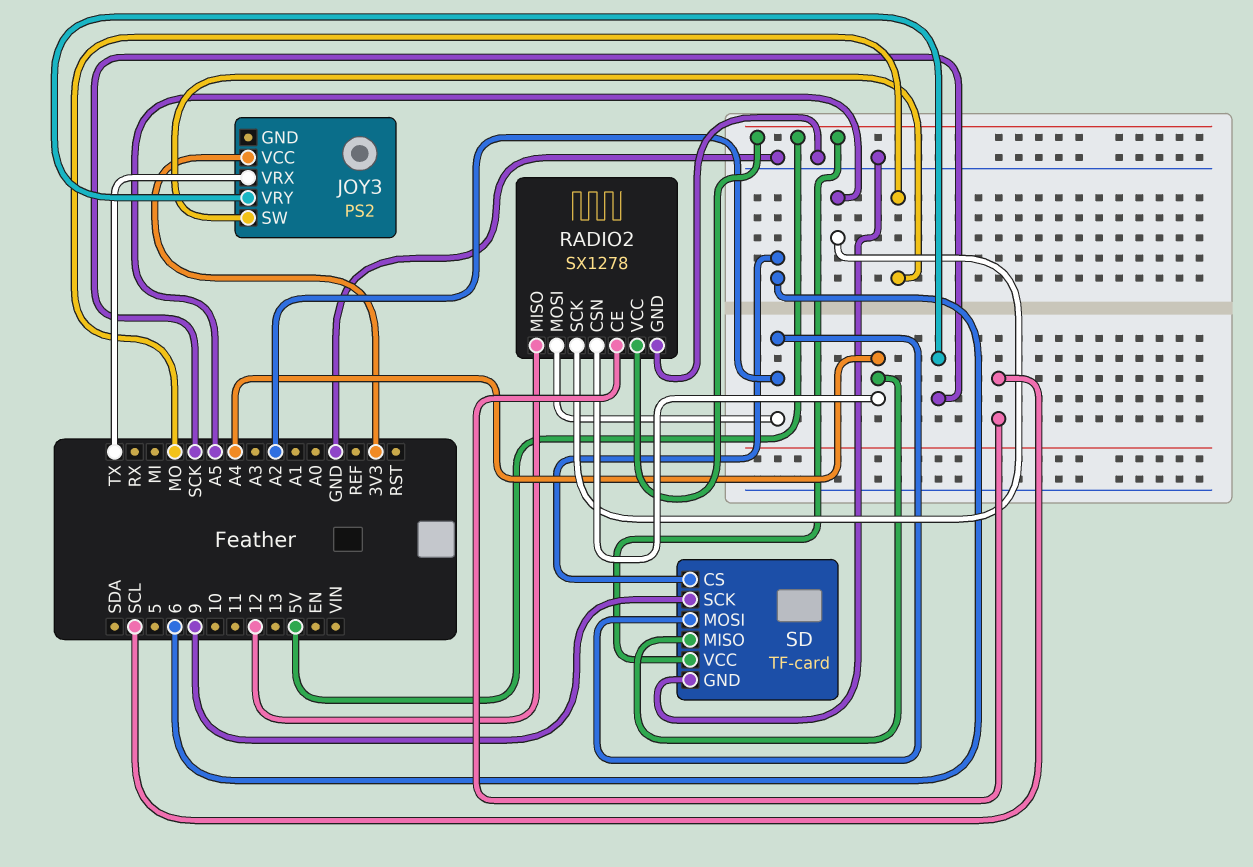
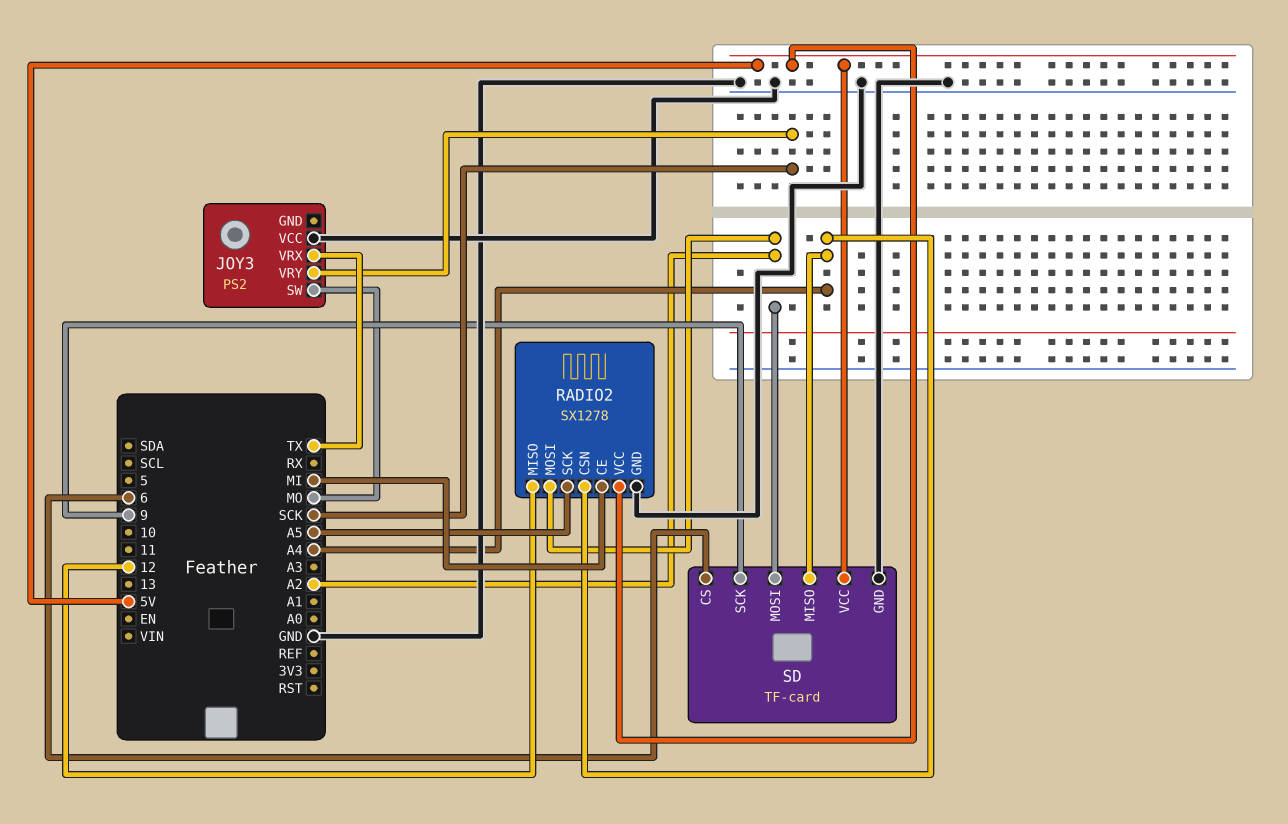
JOY3 pin VCC: 3V3 -> GND
RADIO2 pin CE: SCL -> MI

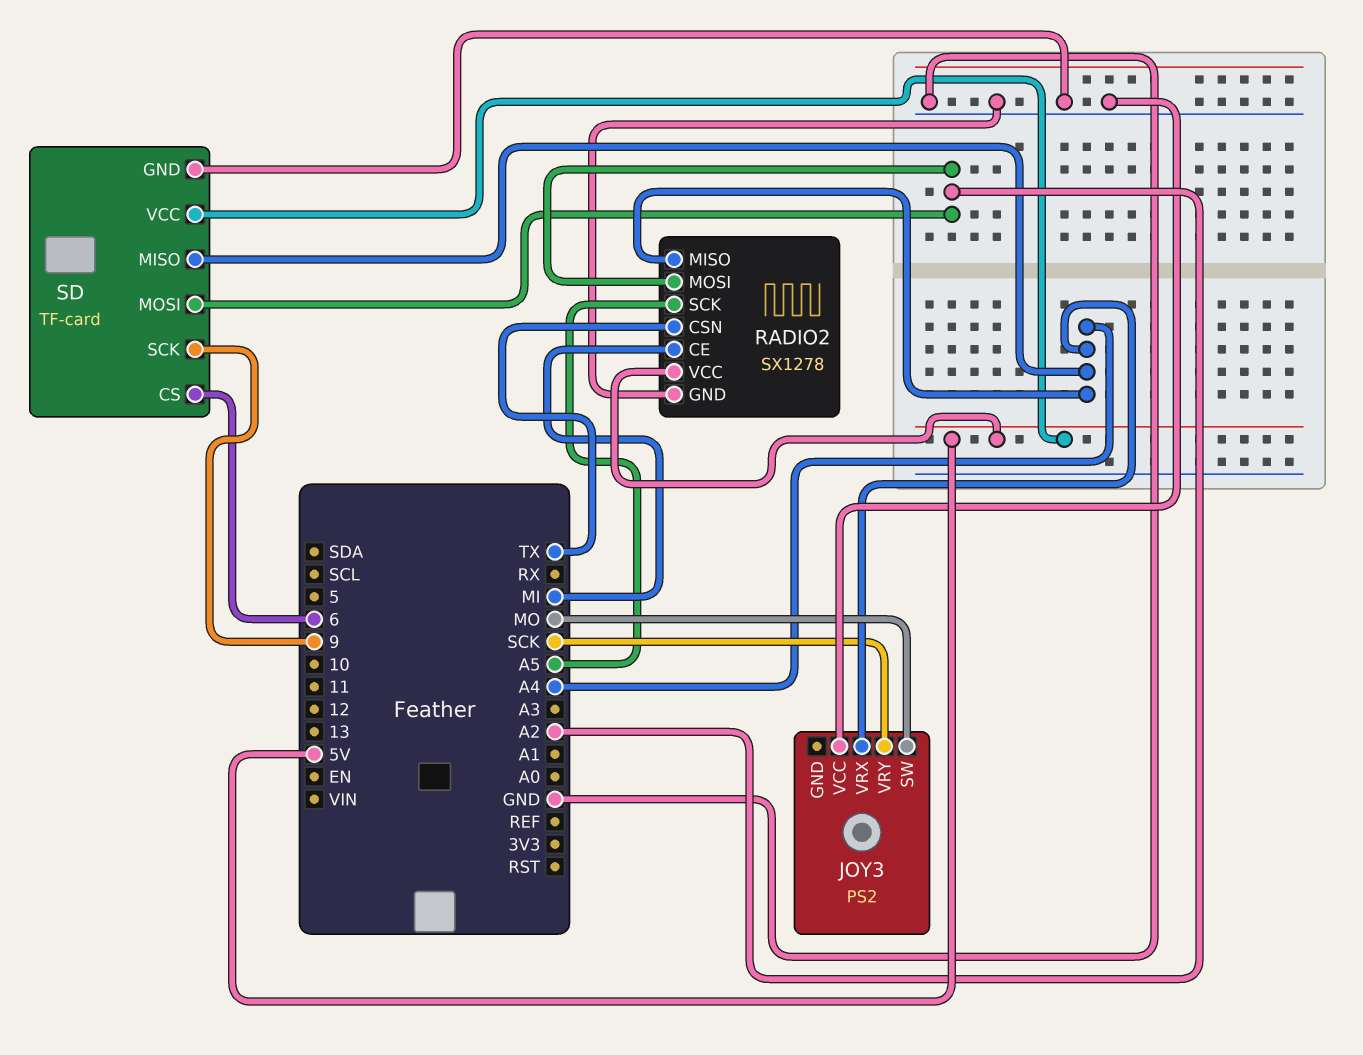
JOY3 pin VRX: TX -> A4
RADIO2 pin CSN: A4 -> TX
RADIO2 pin MISO: 12 -> A4

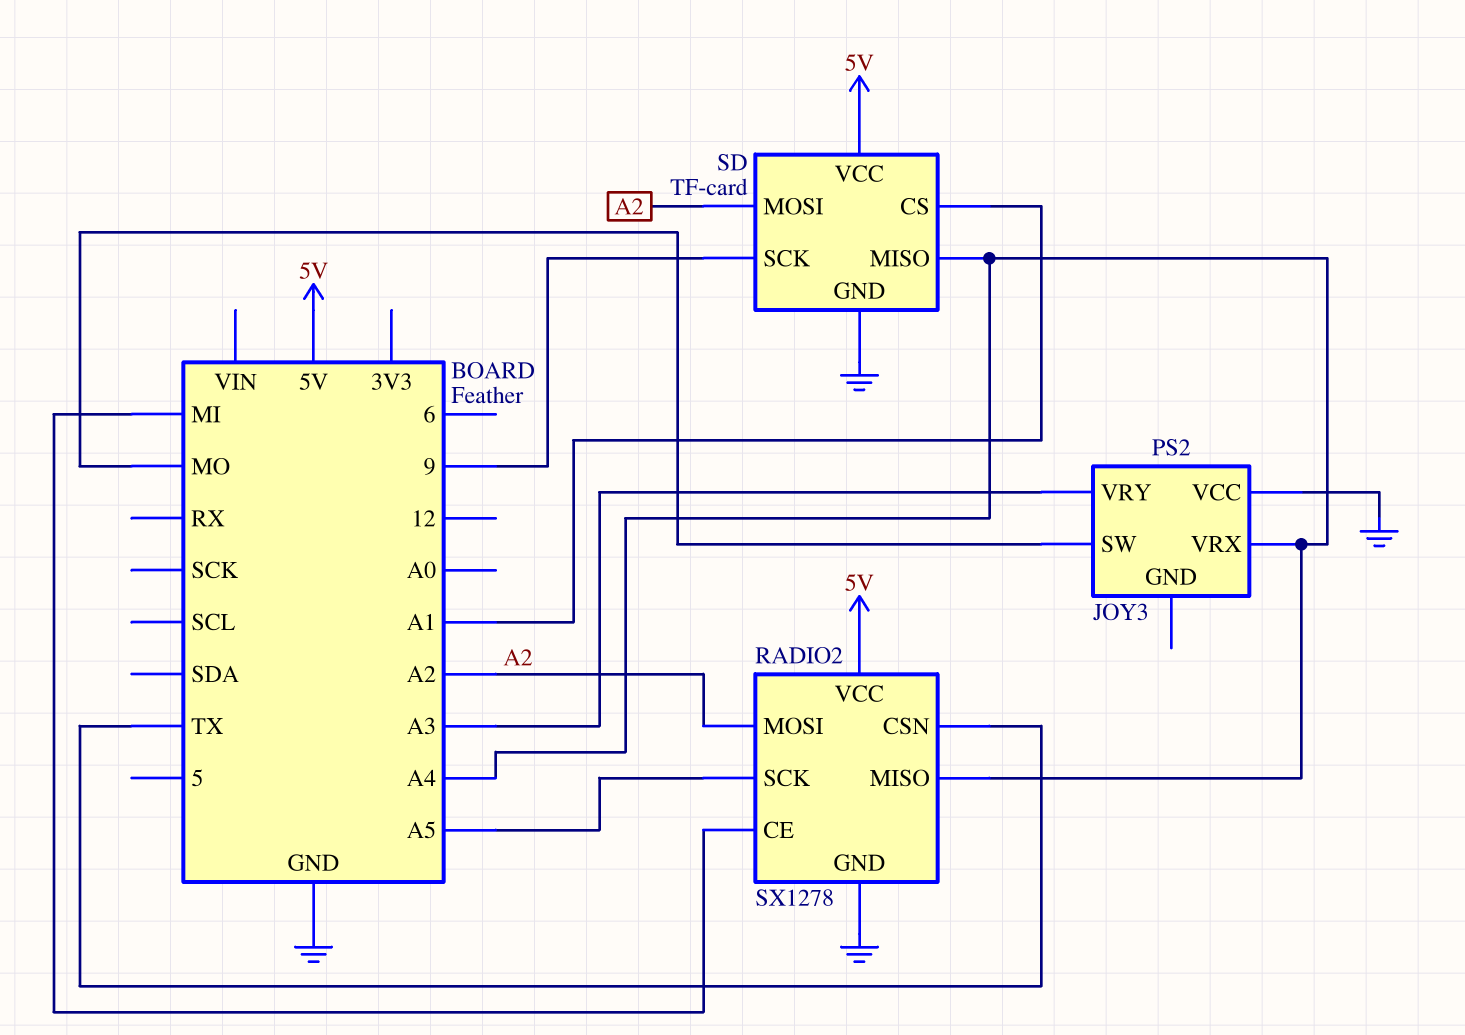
JOY3 pin VRY: SCK -> A3
SD pin CS: 6 -> A1

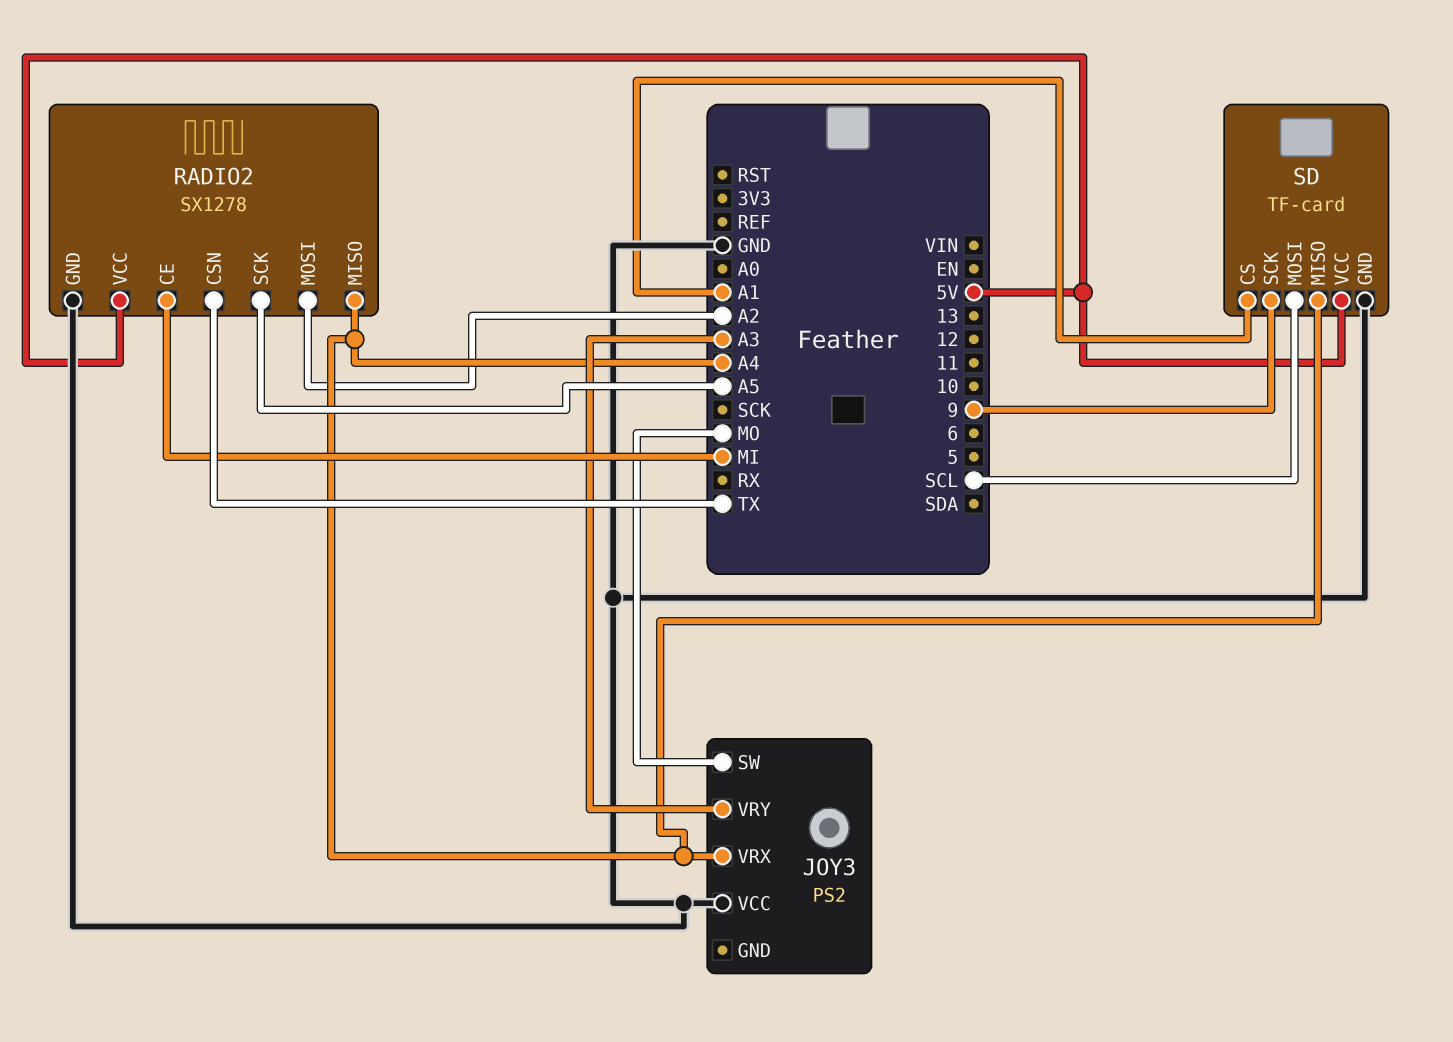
SD pin MOSI: A2 -> SCL

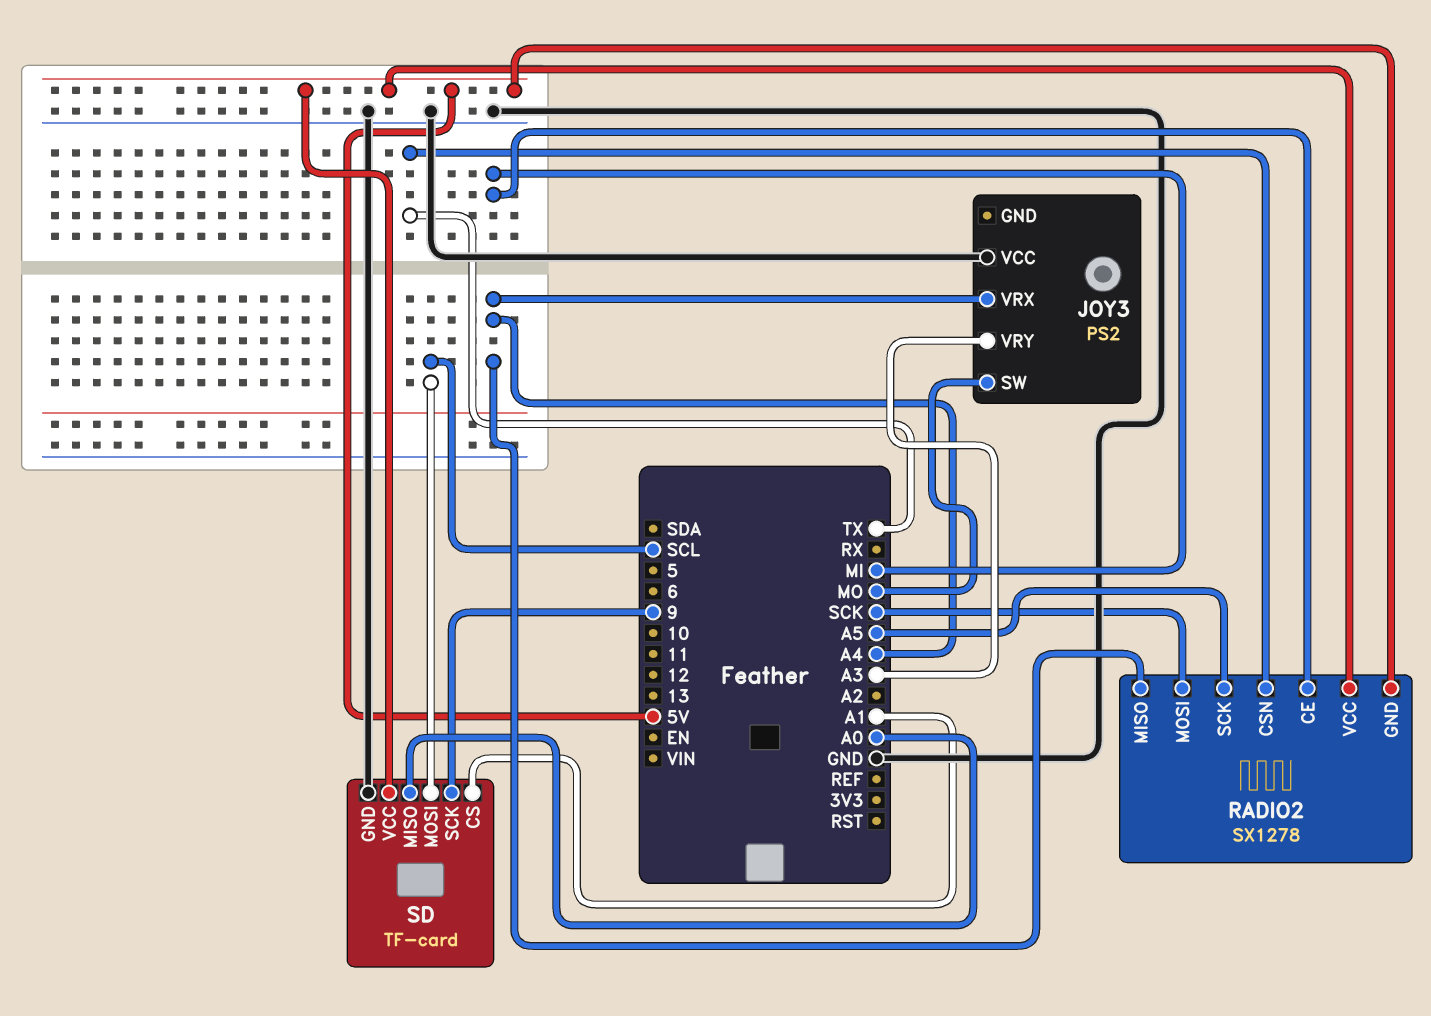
RADIO2 pin GND: GND -> 5V
RADIO2 pin MOSI: A2 -> SCK
SD pin MISO: A4 -> A0

